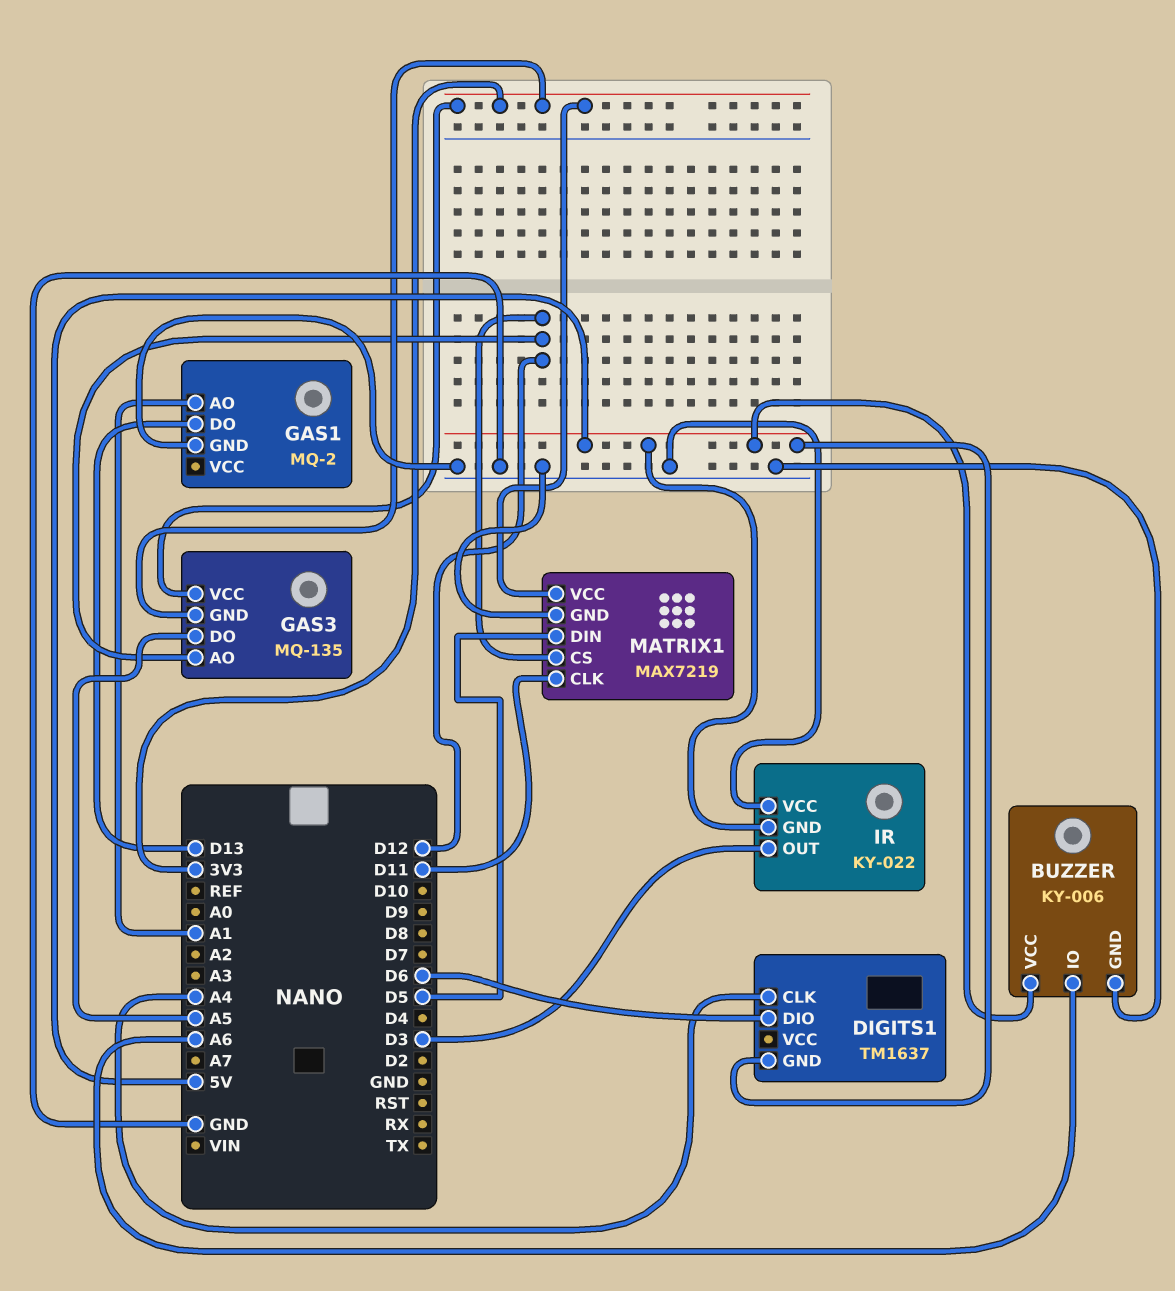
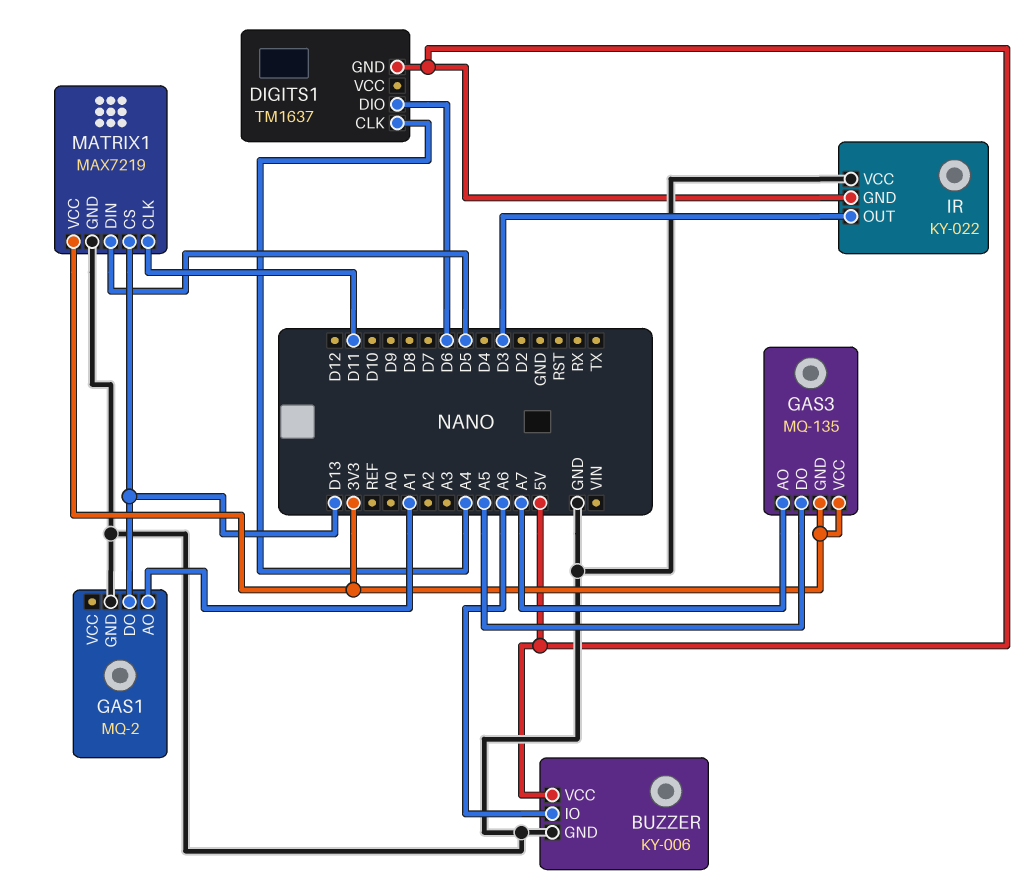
GAS3 pin AO: D12 -> A7
MATRIX1 pin CS: D12 -> D13

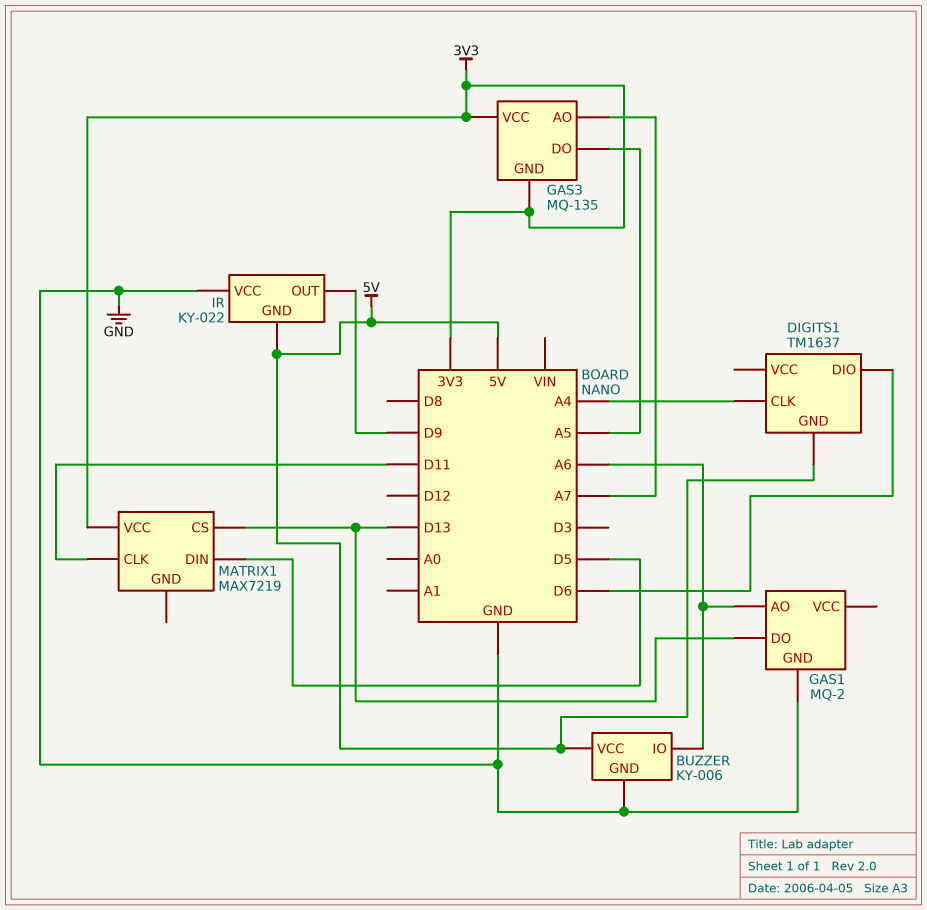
GAS1 pin AO: A1 -> A6
IR pin OUT: D3 -> D9
MATRIX1 pin GND: GND -> none

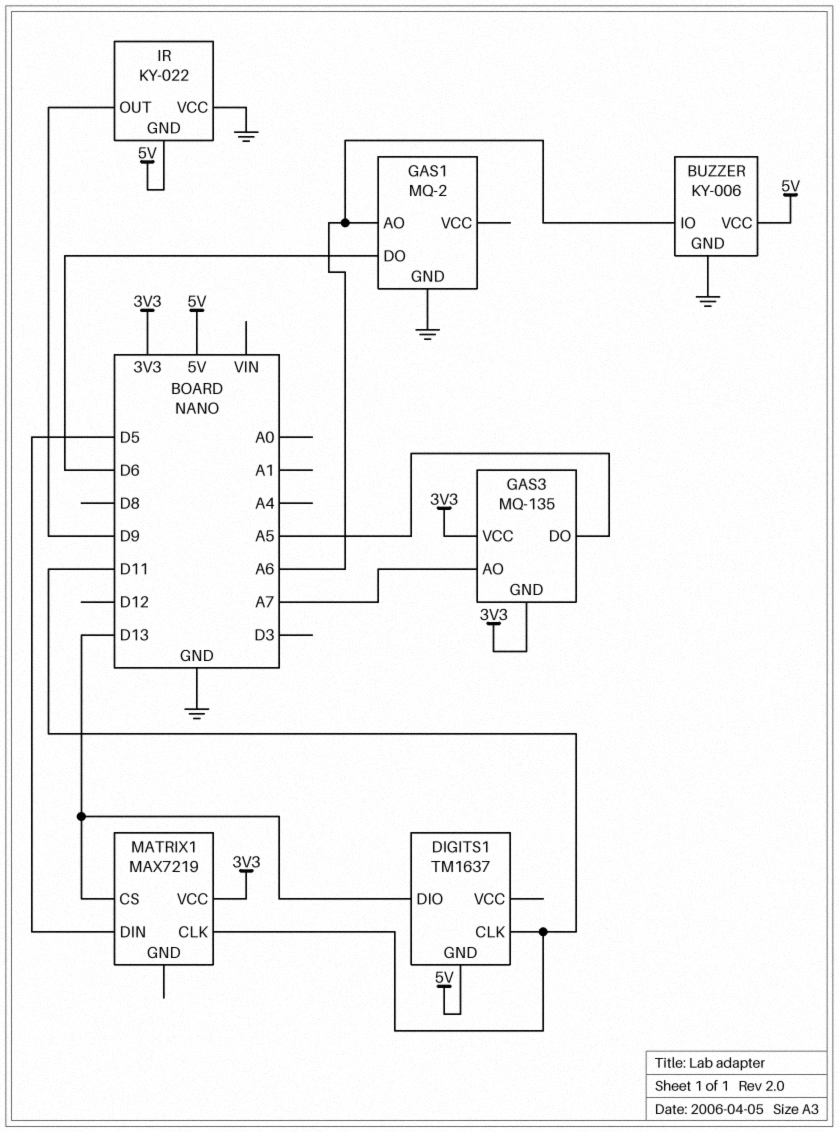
DIGITS1 pin CLK: A4 -> D11
DIGITS1 pin DIO: D6 -> D13
GAS1 pin DO: D13 -> D6

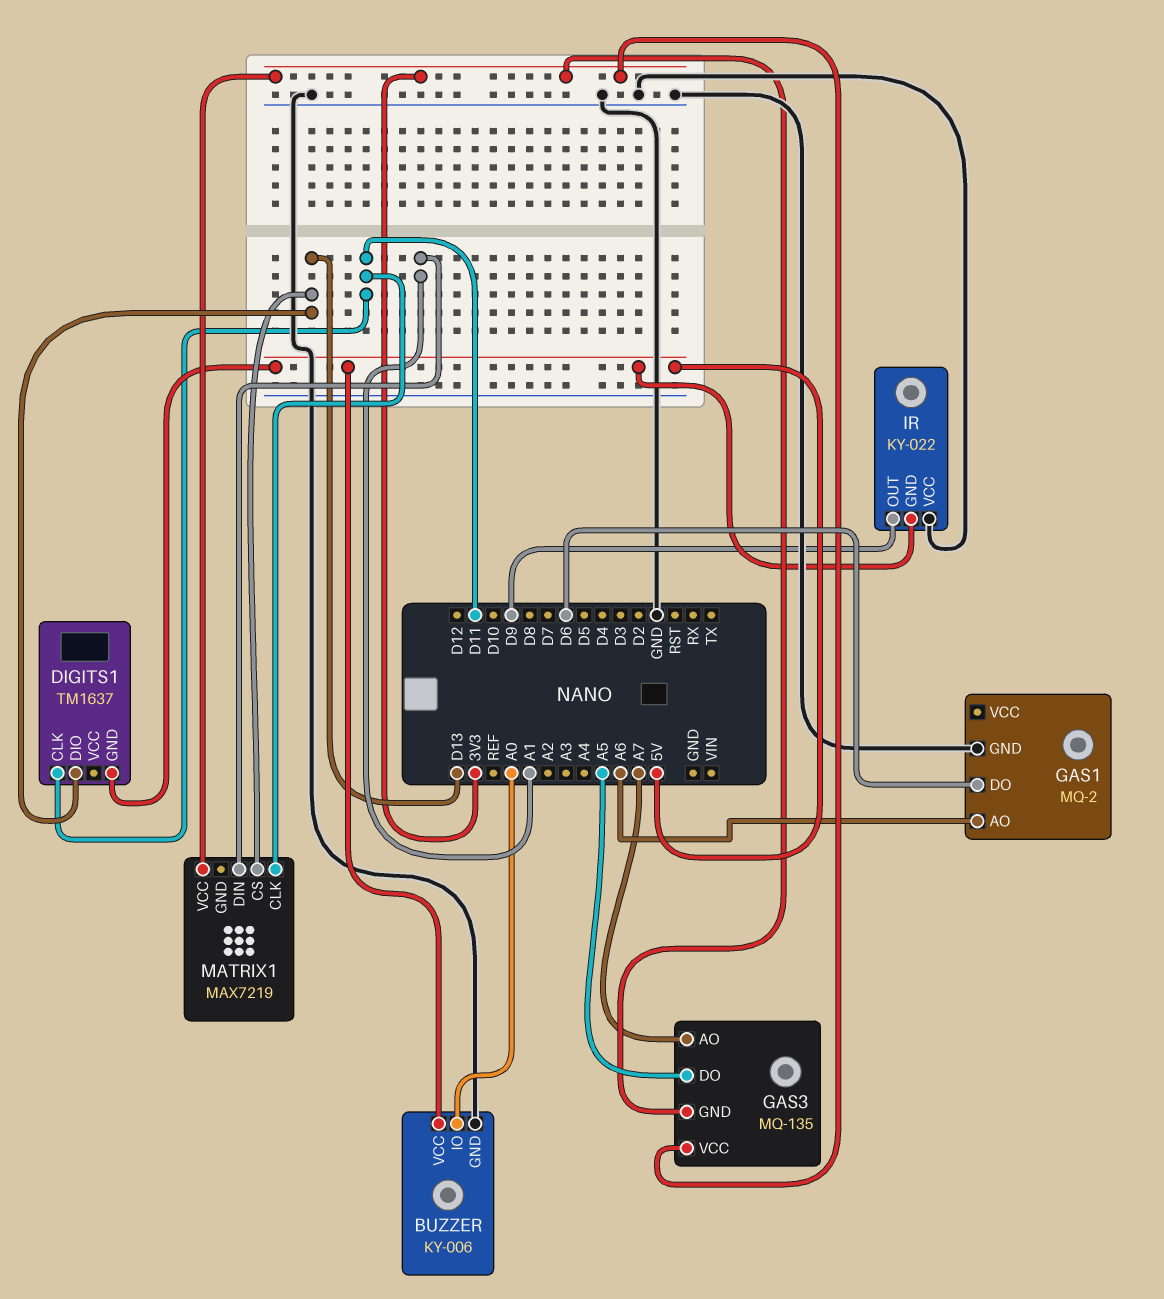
BUZZER pin IO: A6 -> A0
MATRIX1 pin DIN: D5 -> A1

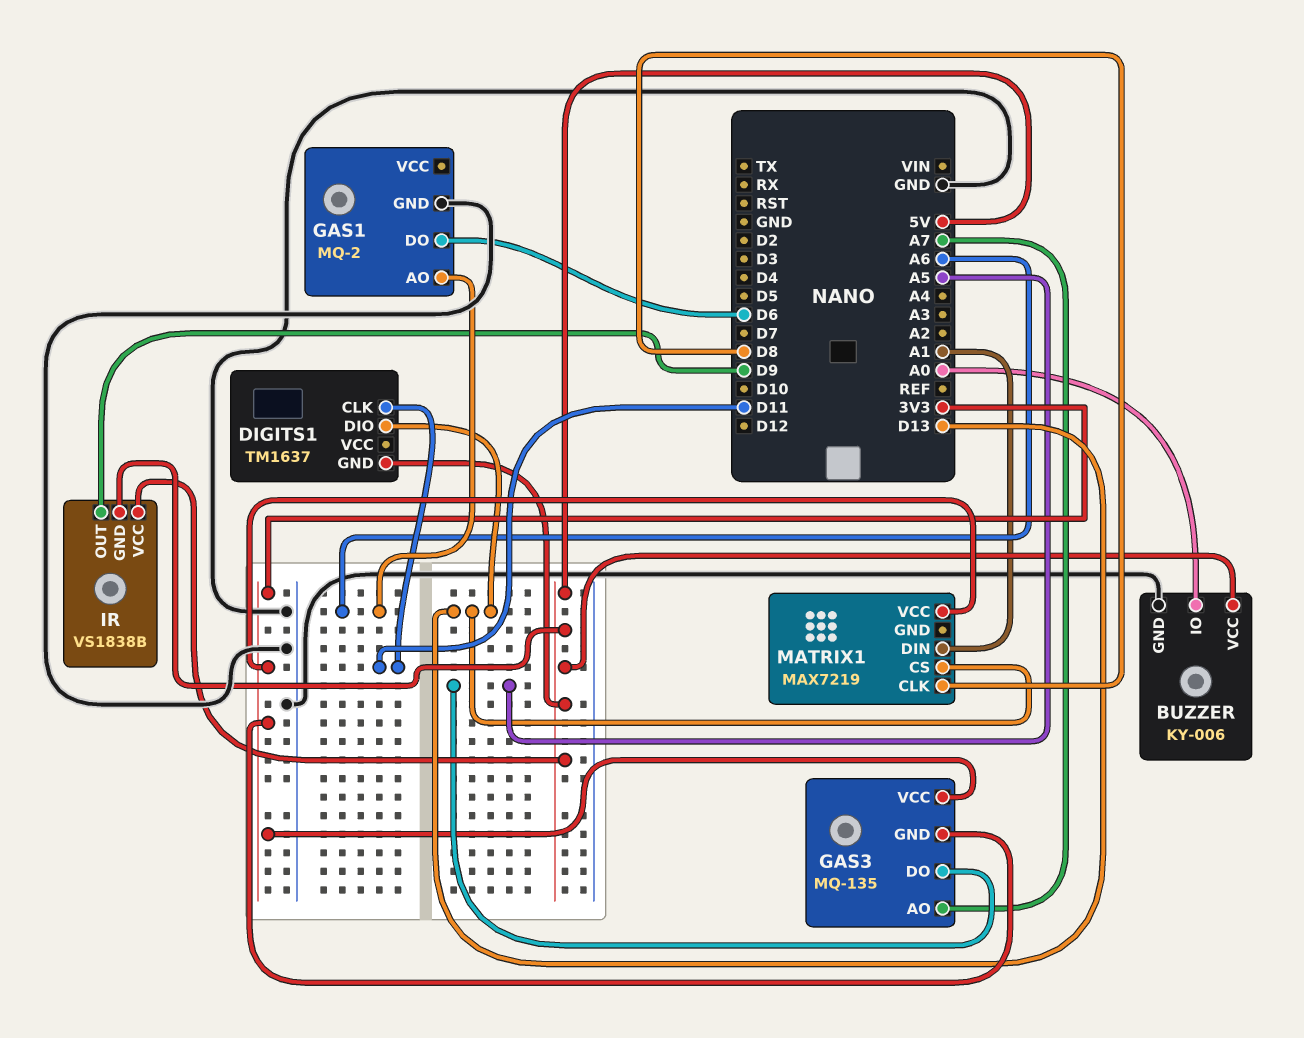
IR: KY-022 -> VS1838B
IR pin VCC: GND -> 5V
MATRIX1 pin CLK: D11 -> D8

